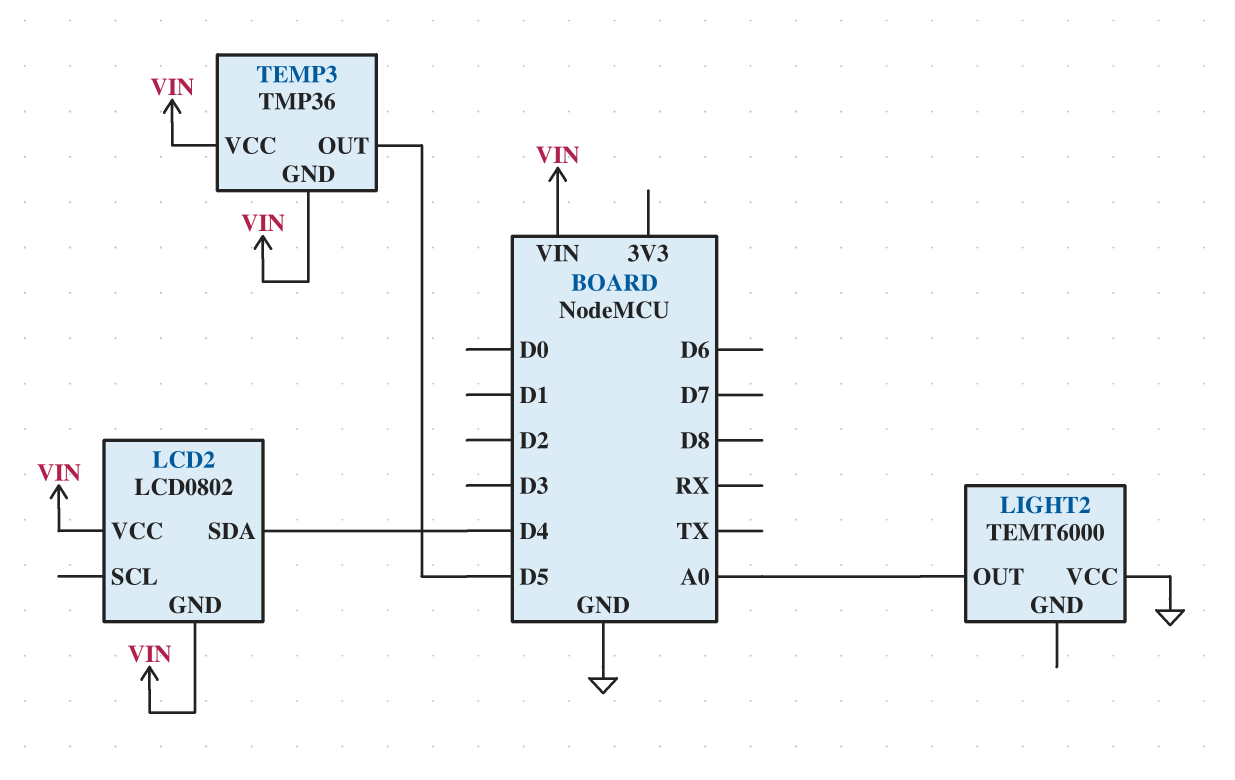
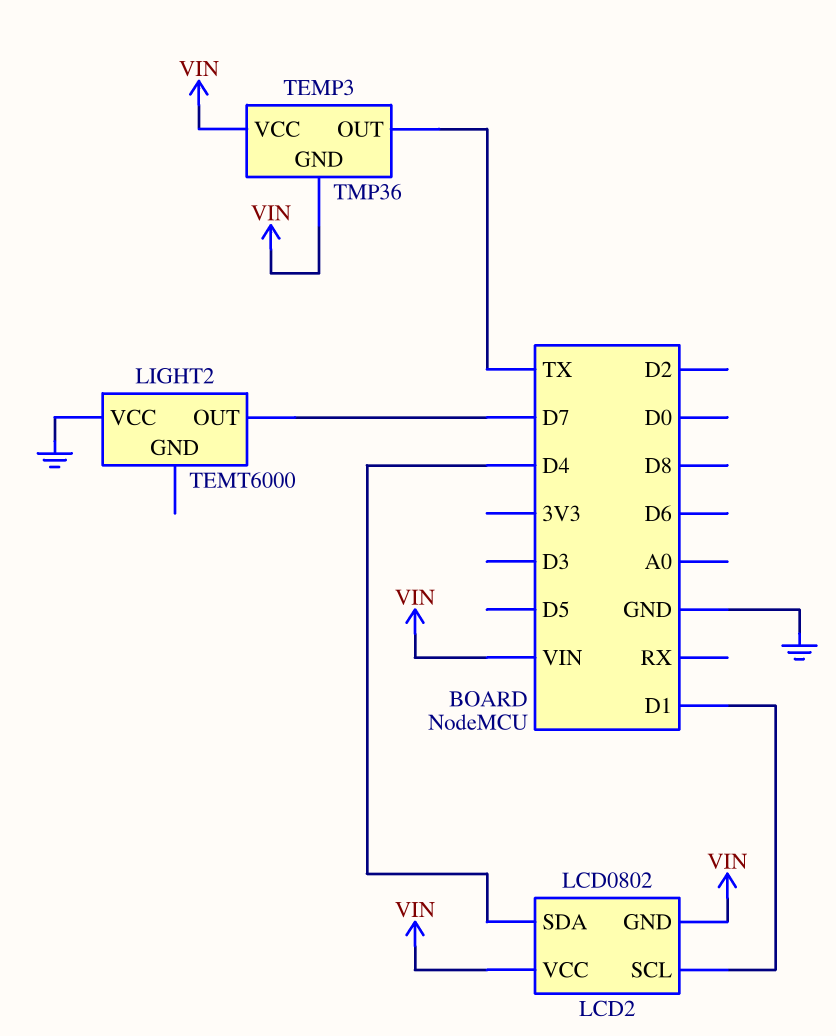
LCD2 pin SCL: none -> D1
LIGHT2 pin OUT: A0 -> D7
TEMP3 pin OUT: D5 -> TX

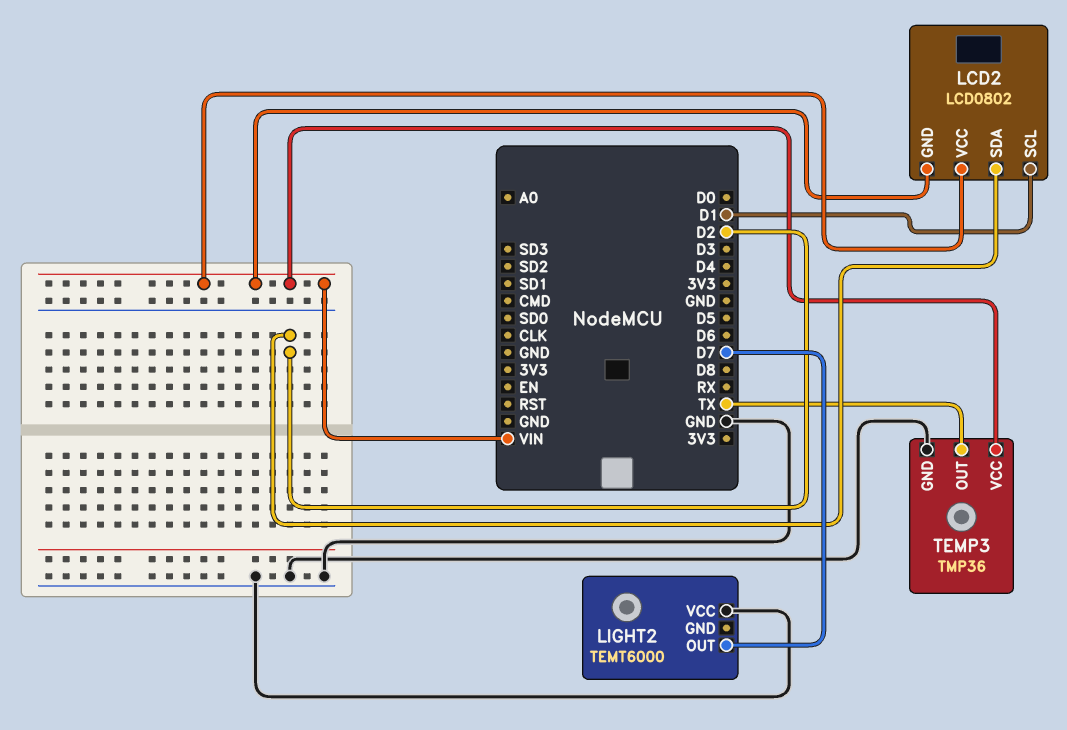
LCD2 pin SDA: D4 -> D2
TEMP3 pin GND: VIN -> GND

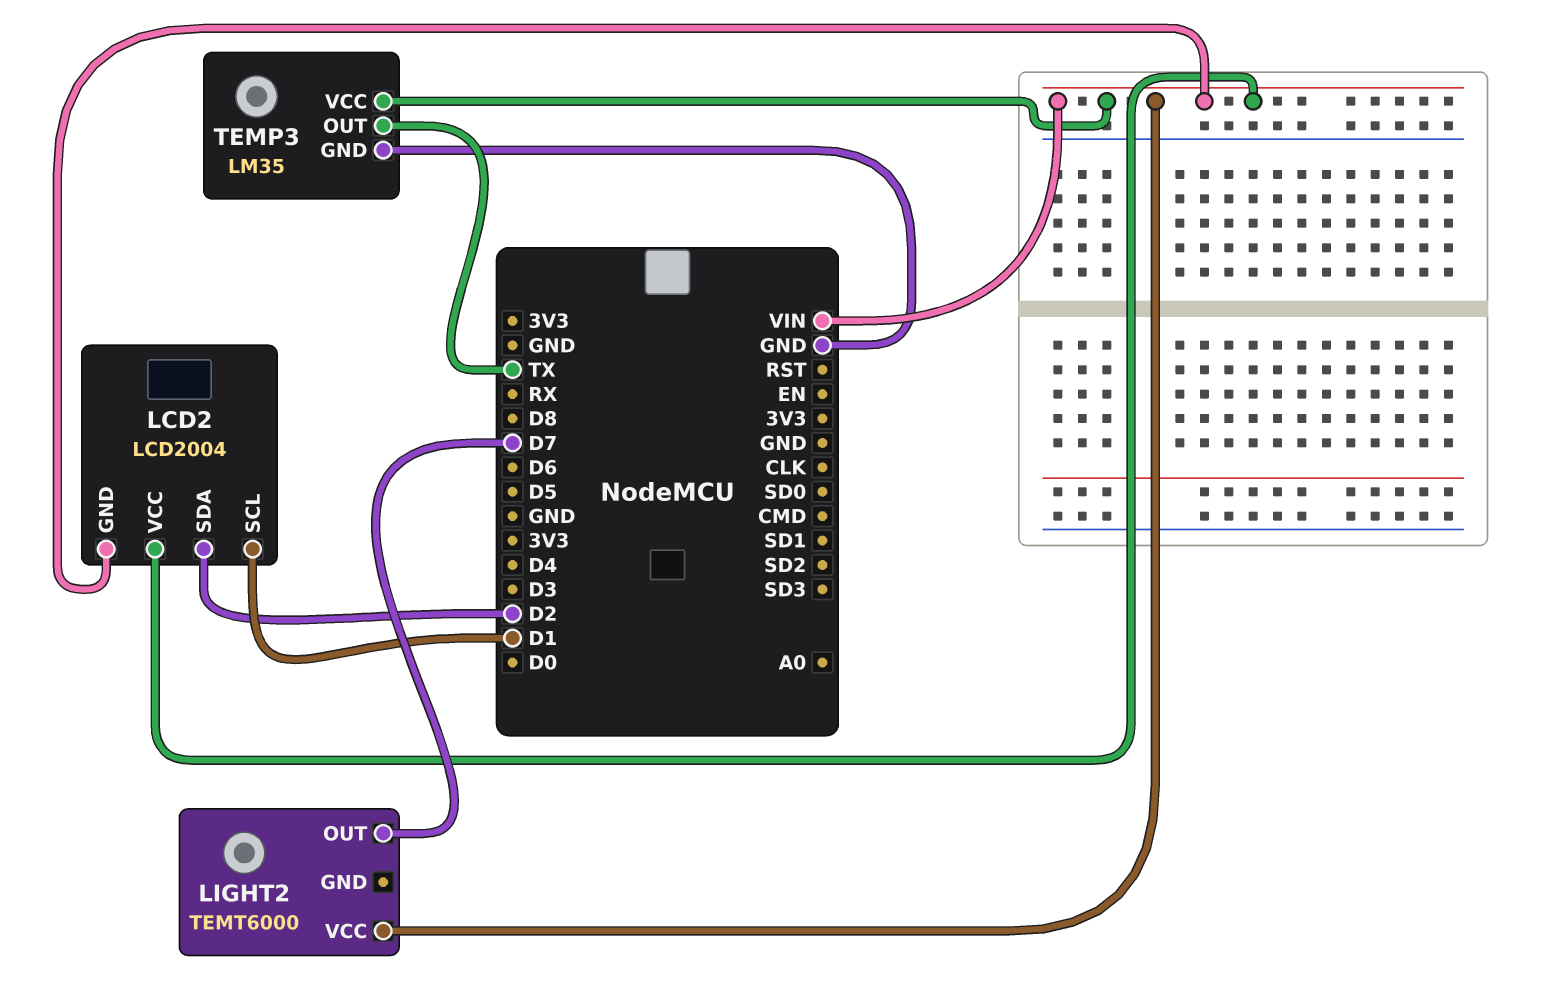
LCD2: LCD0802 -> LCD2004
LIGHT2 pin VCC: GND -> VIN
TEMP3: TMP36 -> LM35

